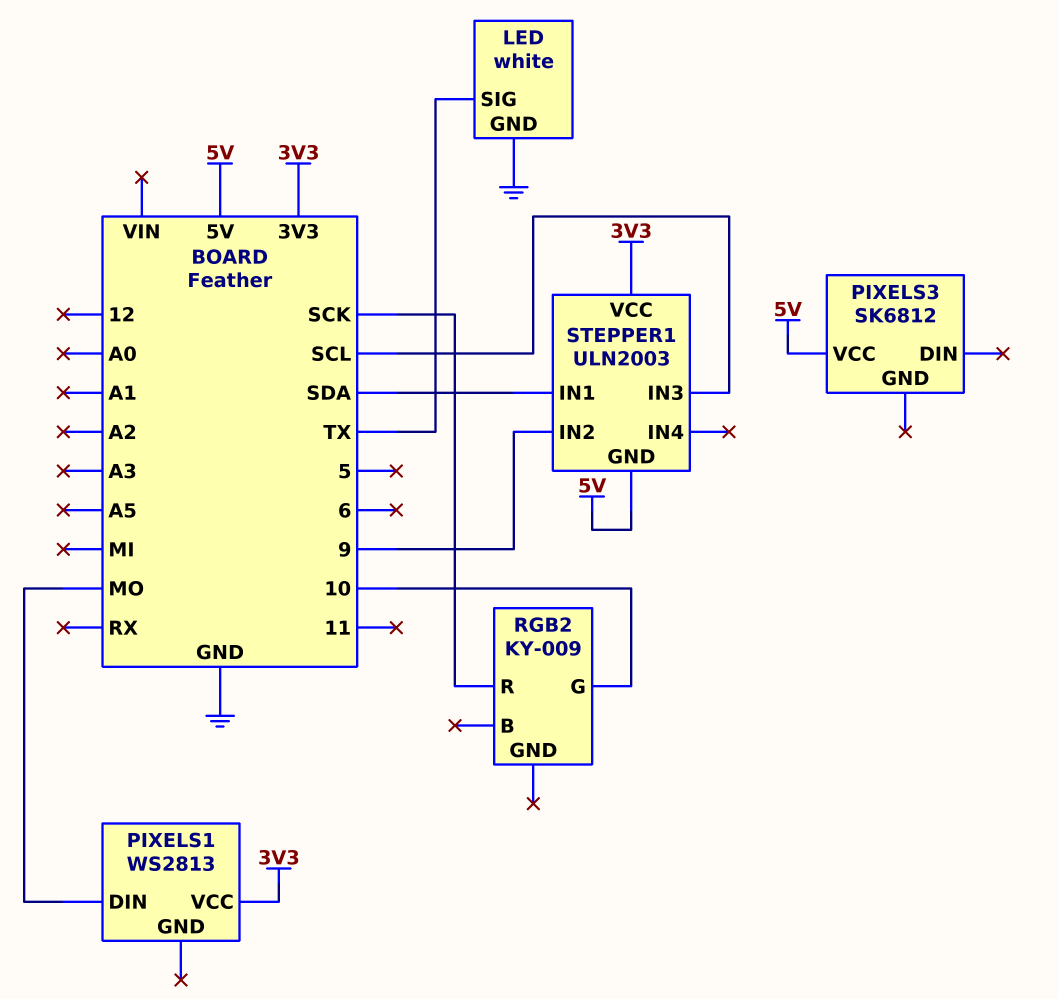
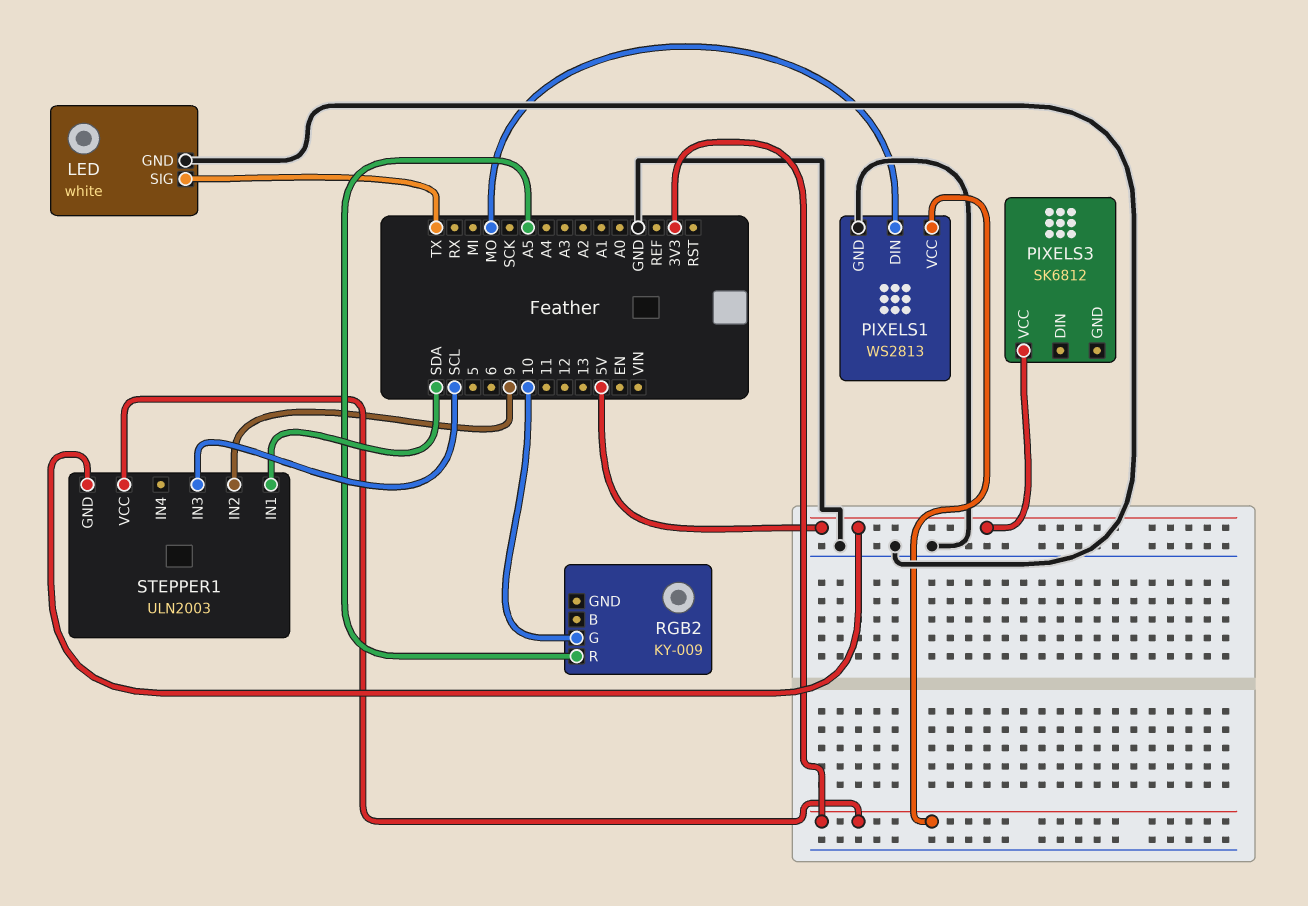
PIXELS1 pin GND: none -> GND
RGB2 pin R: SCK -> A5

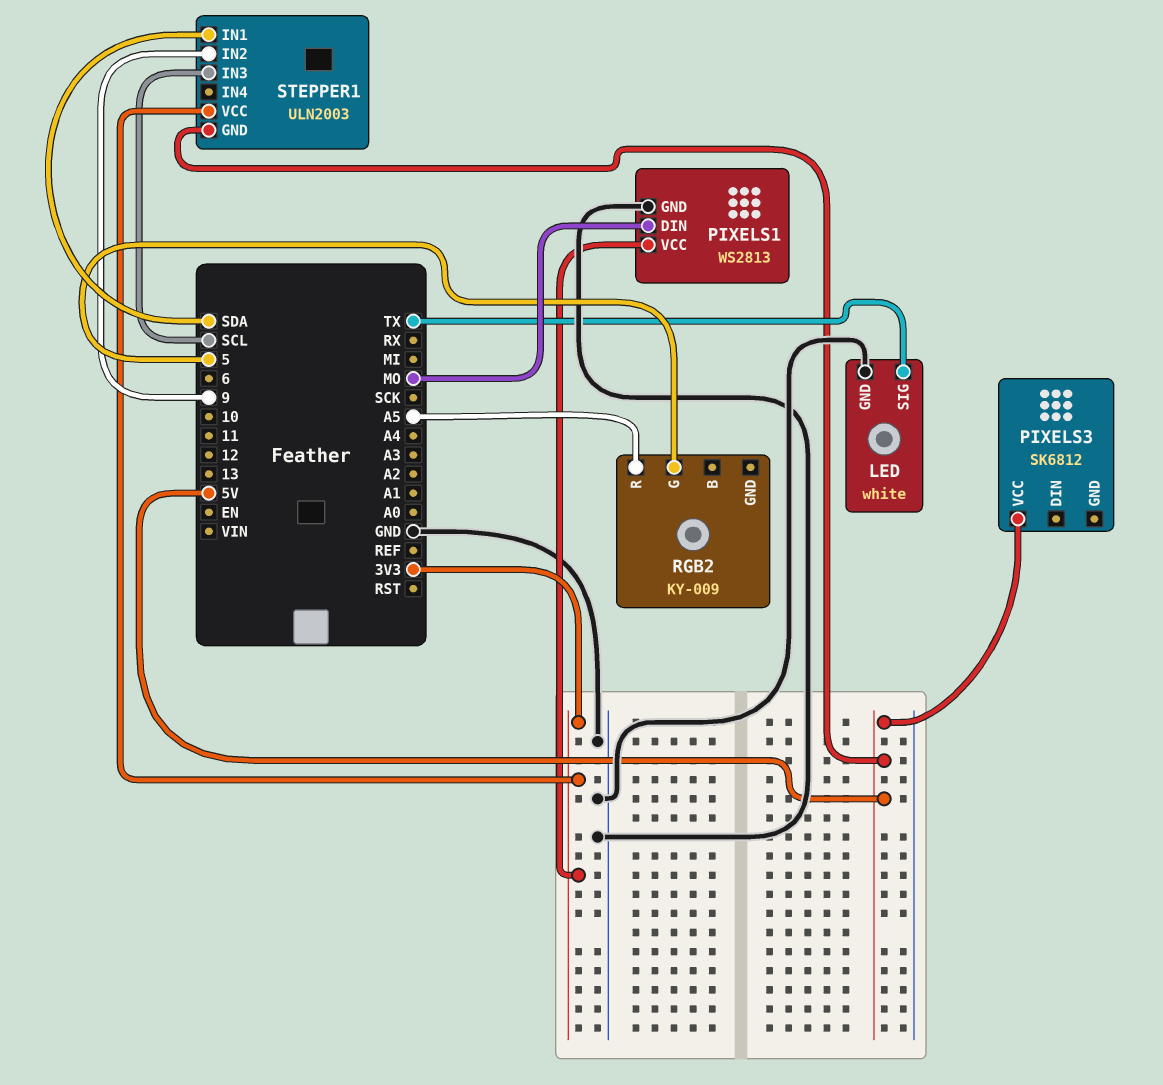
RGB2 pin G: 10 -> 5

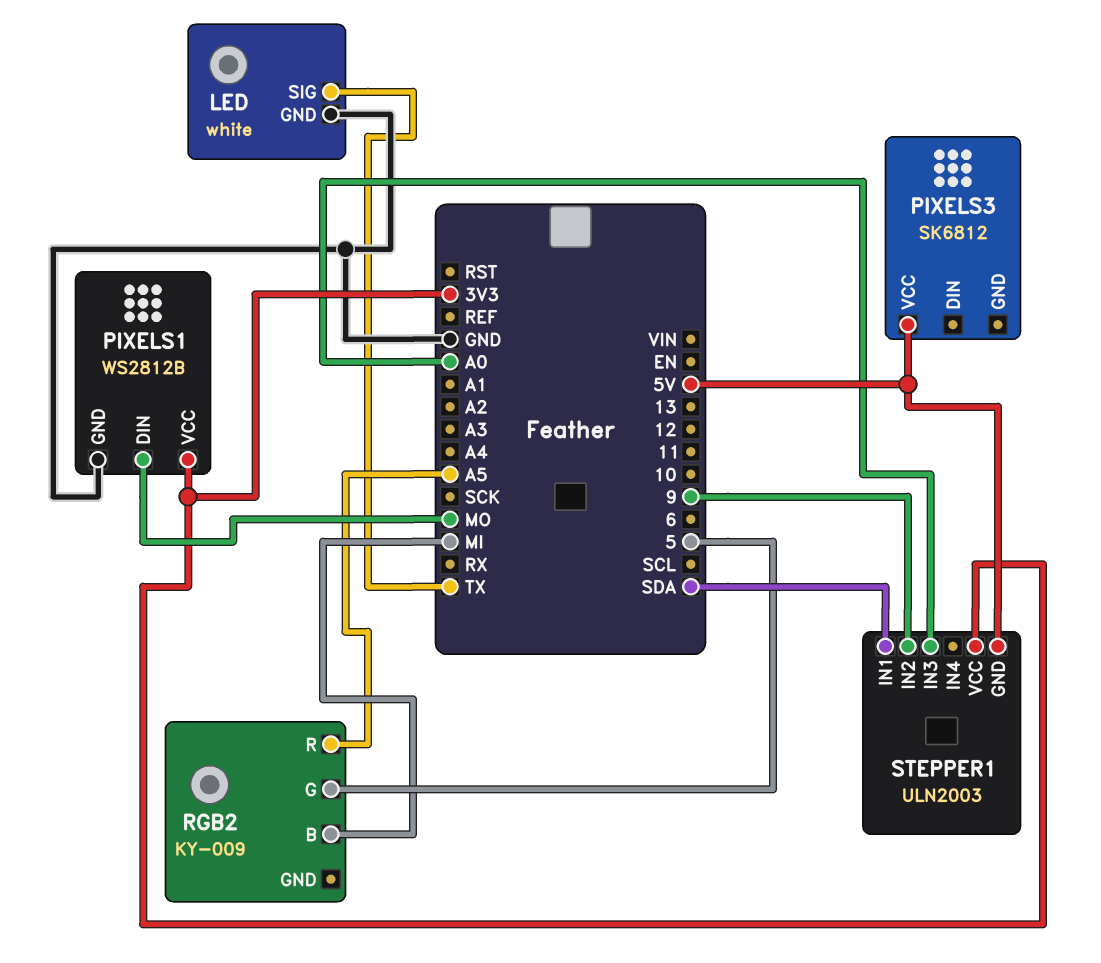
PIXELS1: WS2813 -> WS2812B
RGB2 pin B: none -> MI
STEPPER1 pin IN3: SCL -> A0

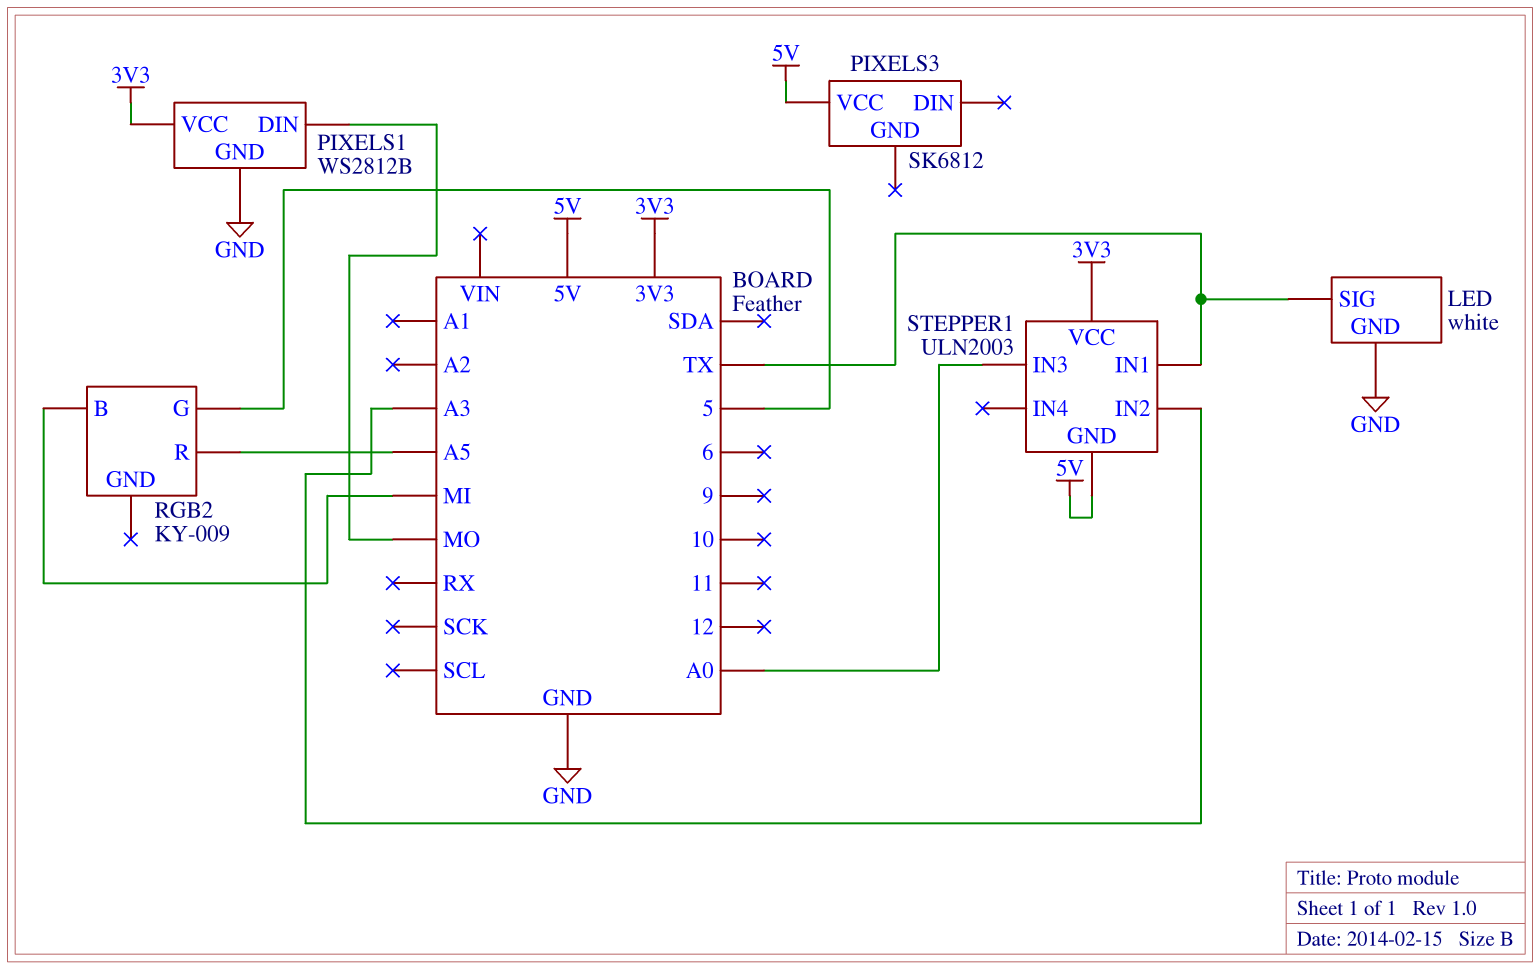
STEPPER1 pin IN1: SDA -> TX
STEPPER1 pin IN2: 9 -> A3

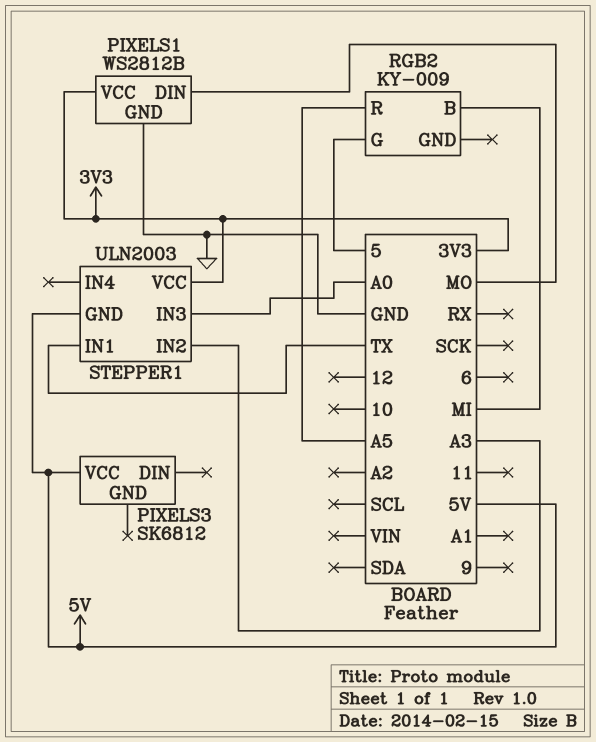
LED: white -> none
LED pin GND: GND -> none
LED pin SIG: TX -> none

